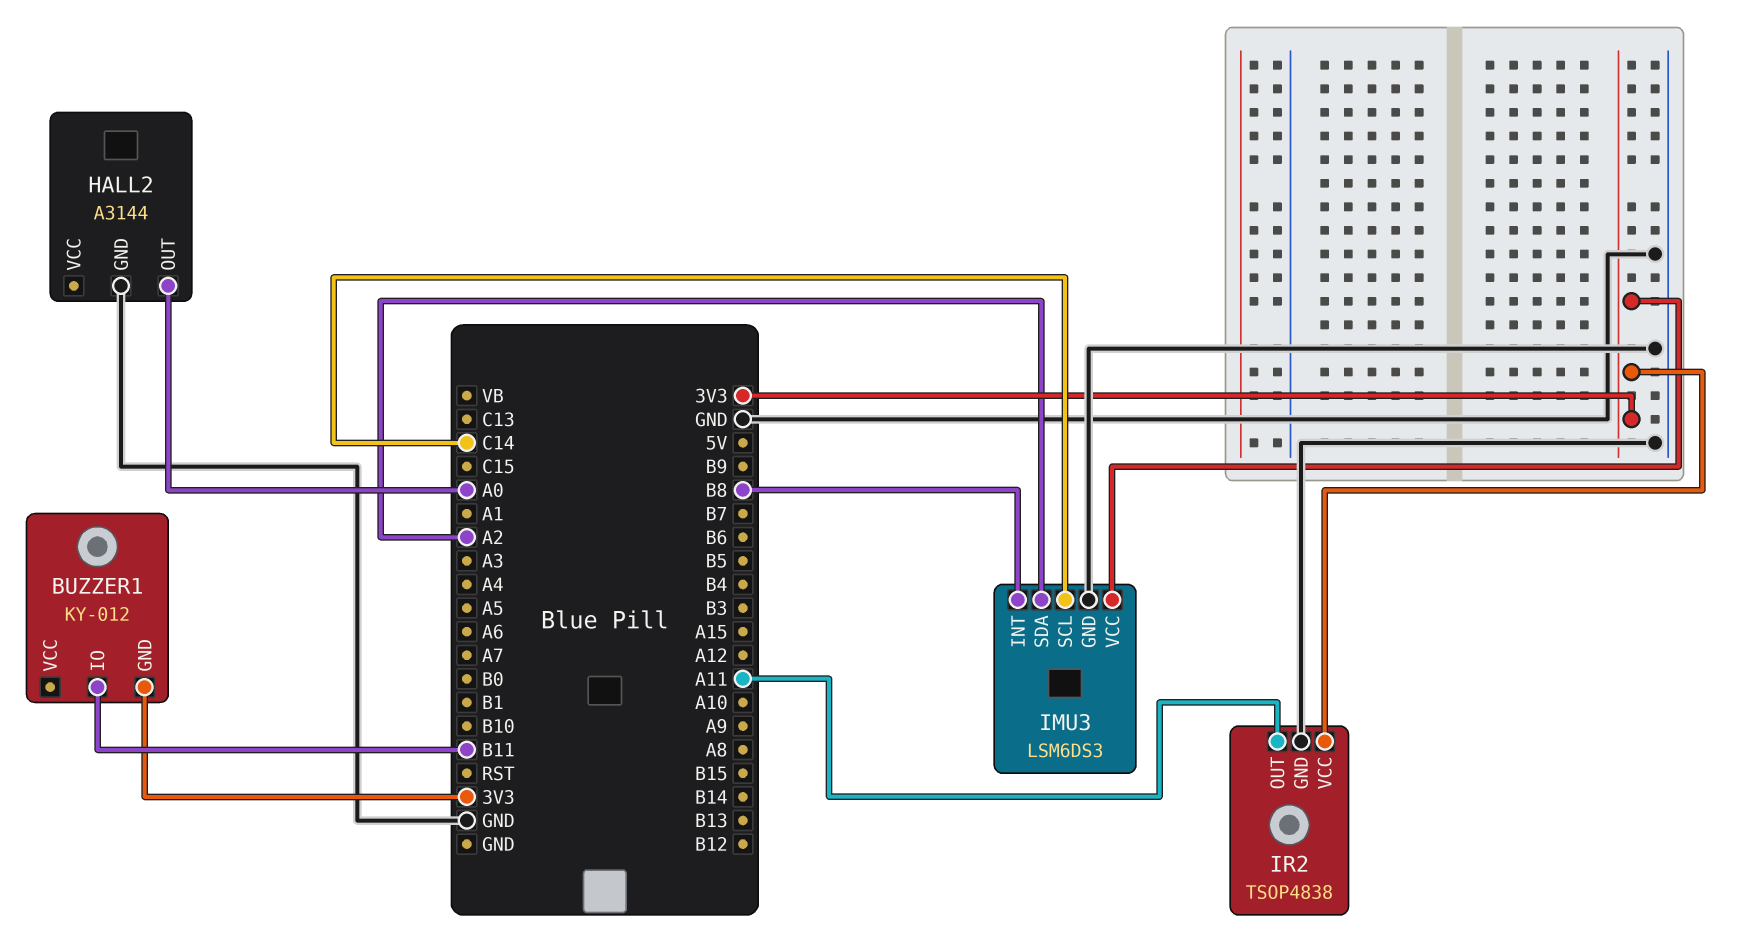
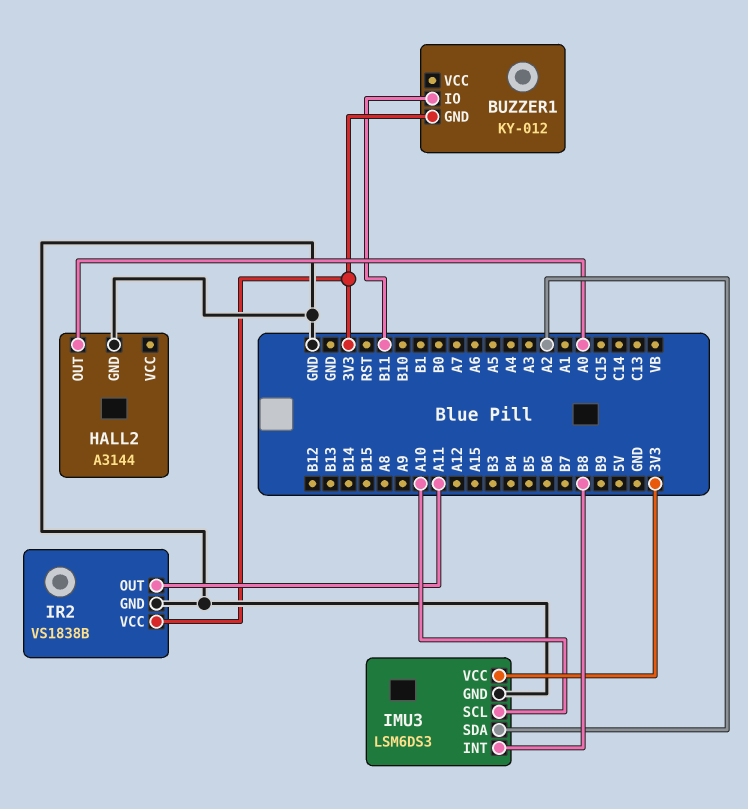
IMU3 pin SCL: C14 -> A10
IR2: TSOP4838 -> VS1838B

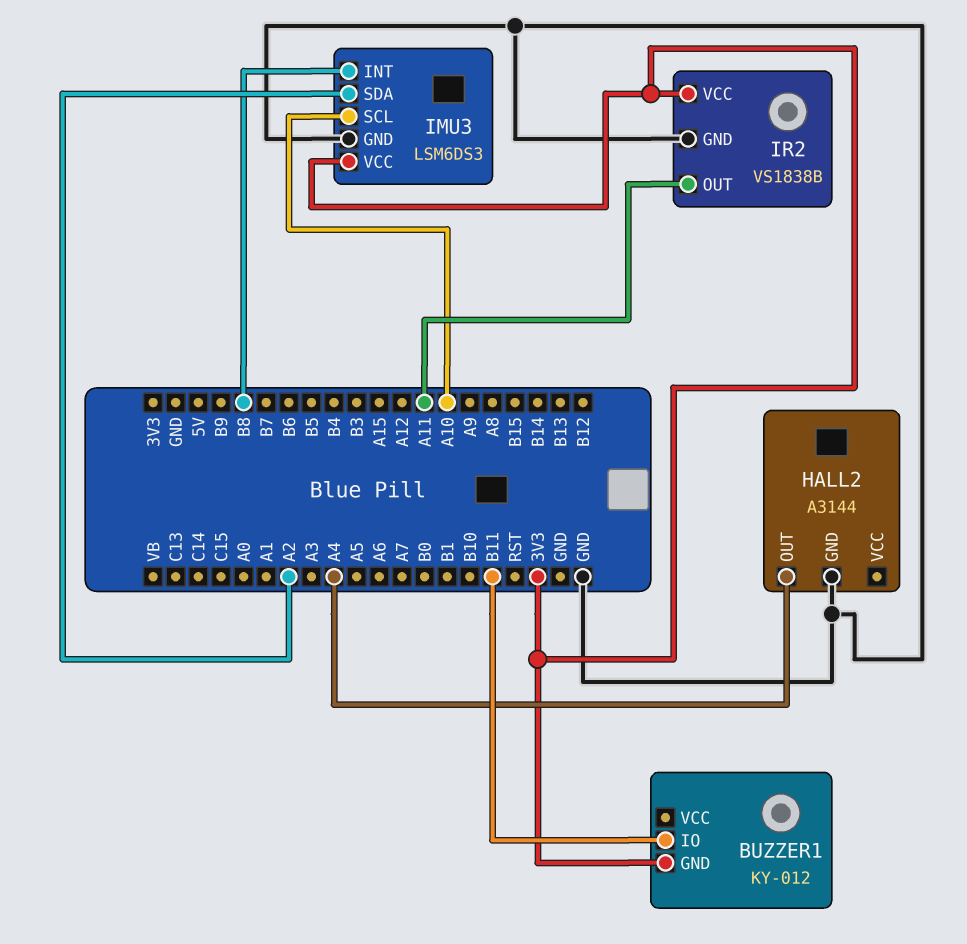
HALL2 pin OUT: A0 -> A4

